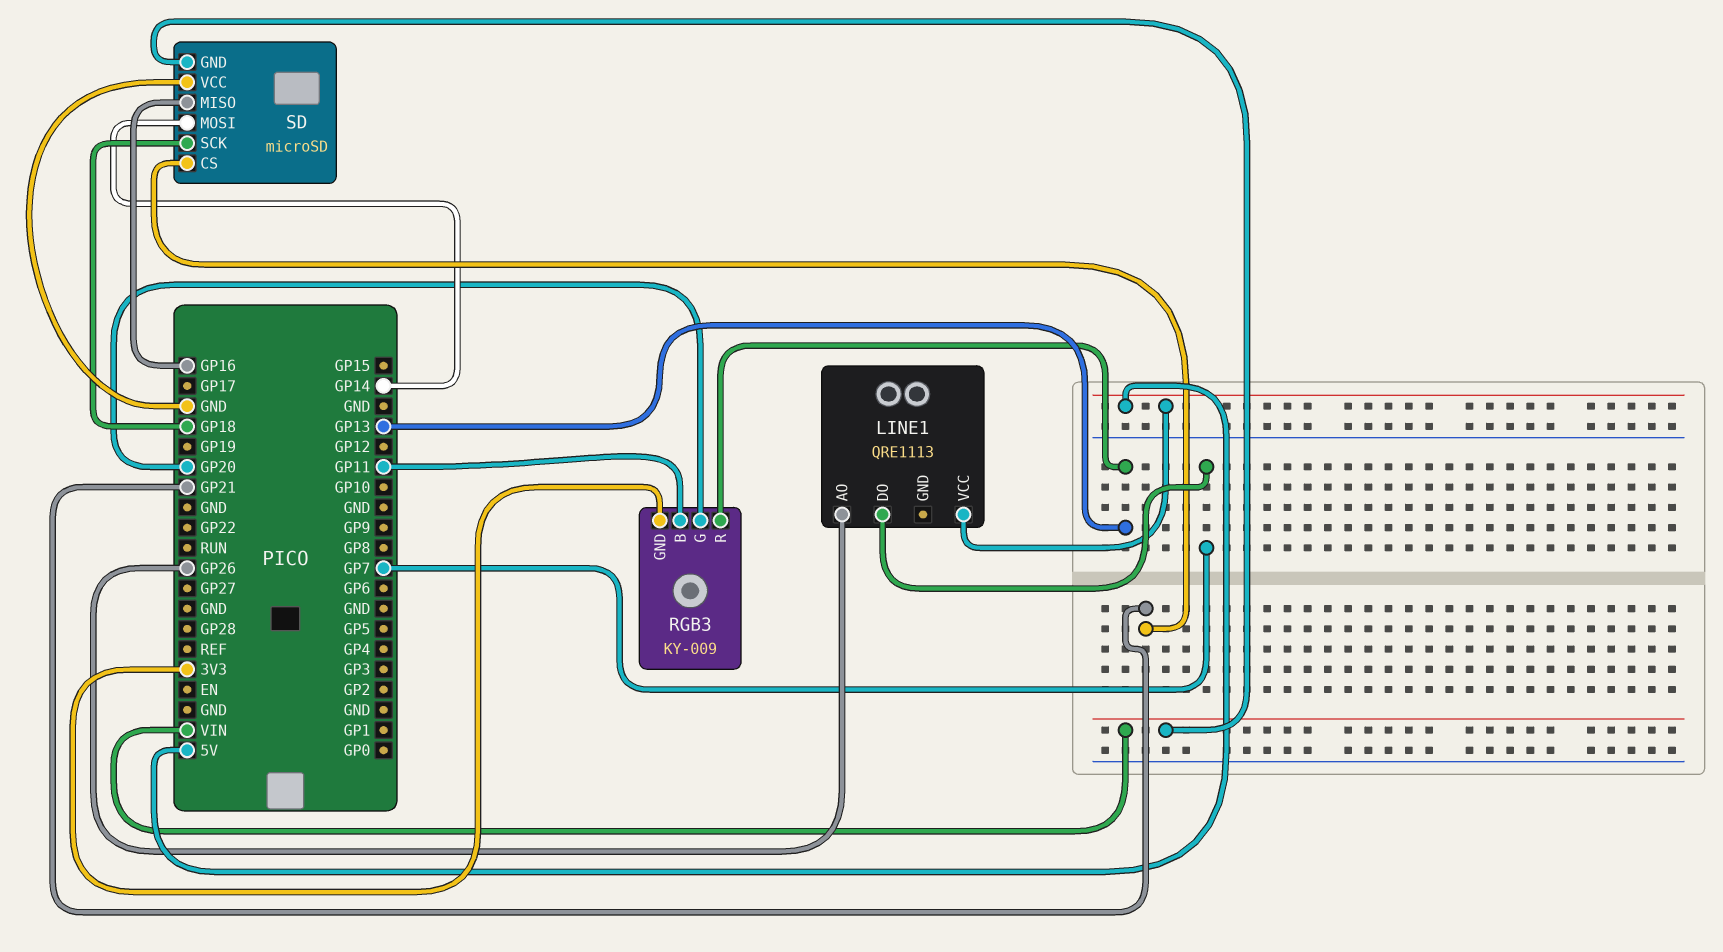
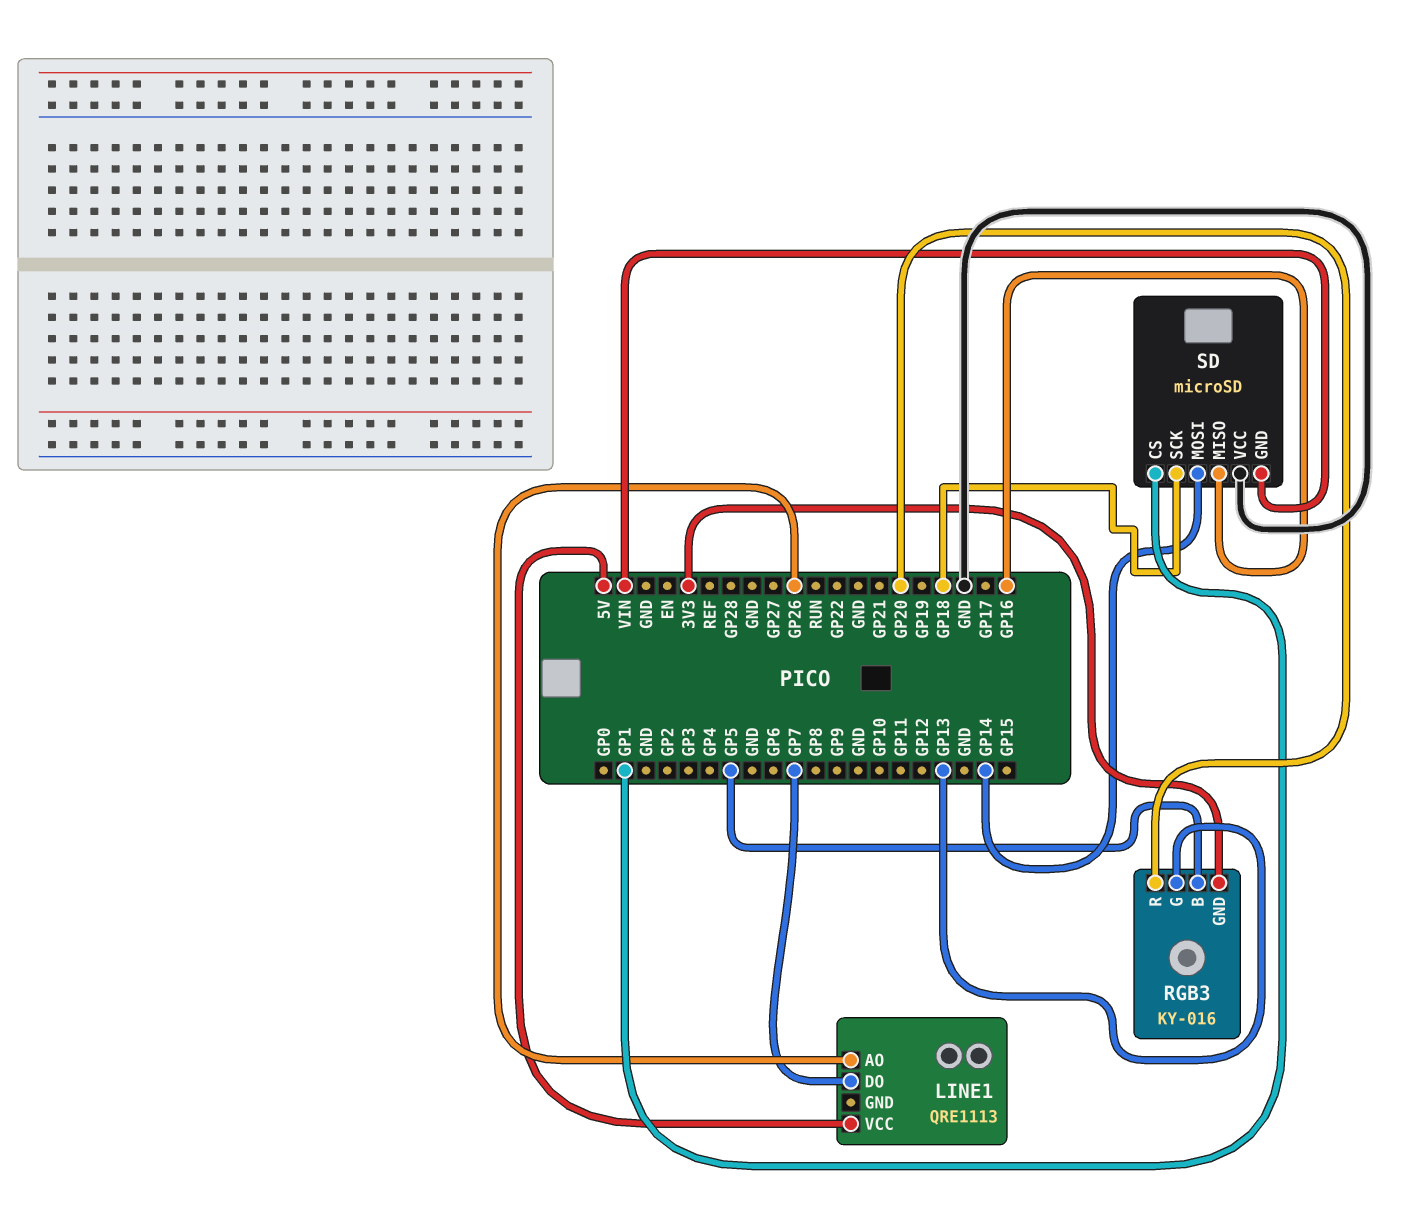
RGB3: KY-009 -> KY-016
RGB3 pin B: GP11 -> GP5
RGB3 pin G: GP20 -> GP13
RGB3 pin R: GP13 -> GP20
SD pin CS: GP21 -> GP1

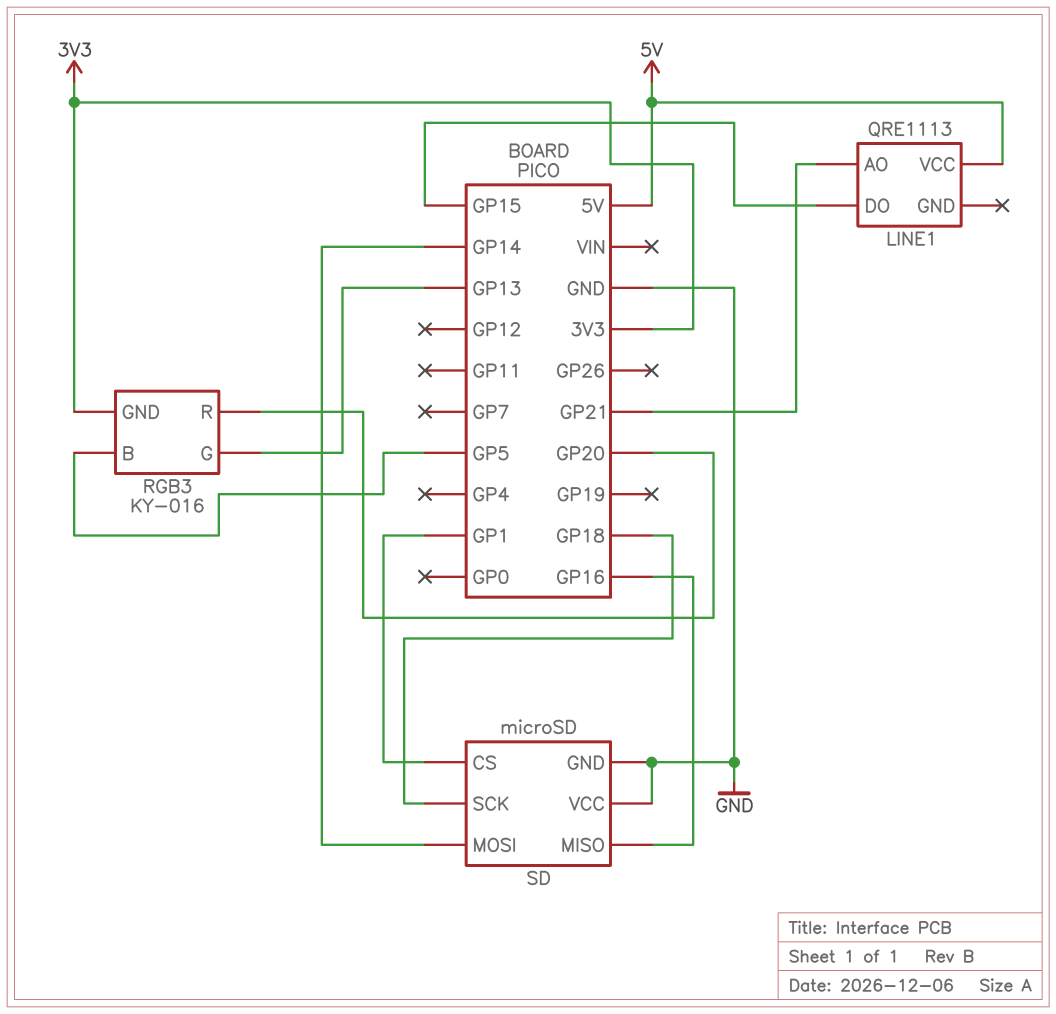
LINE1 pin AO: GP26 -> GP21
LINE1 pin DO: GP7 -> GP15
SD pin GND: VIN -> GND

